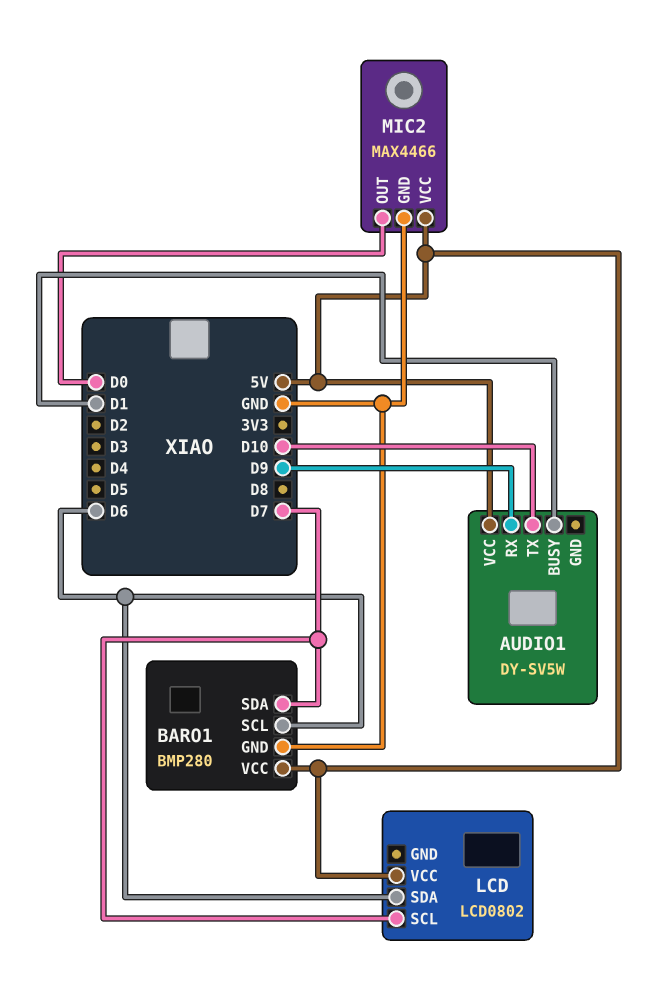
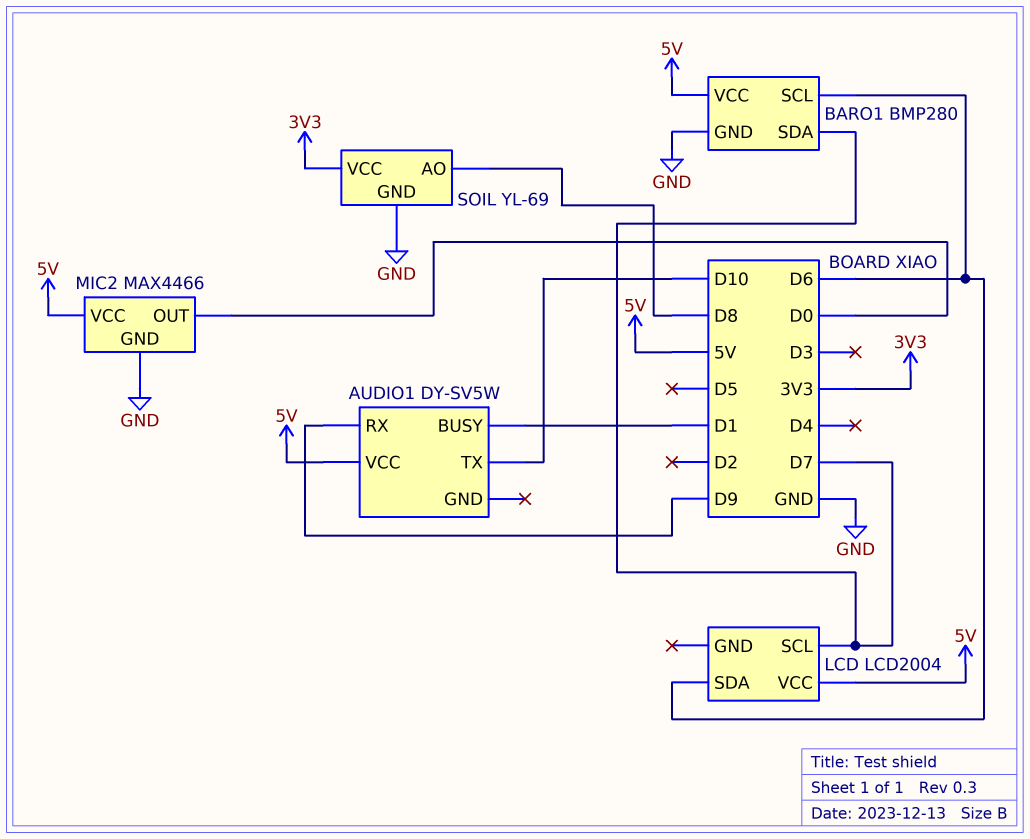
LCD: LCD0802 -> LCD2004
SOIL: none -> YL-69
SOIL pin AO: none -> D8
SOIL pin GND: none -> GND
SOIL pin VCC: none -> 3V3

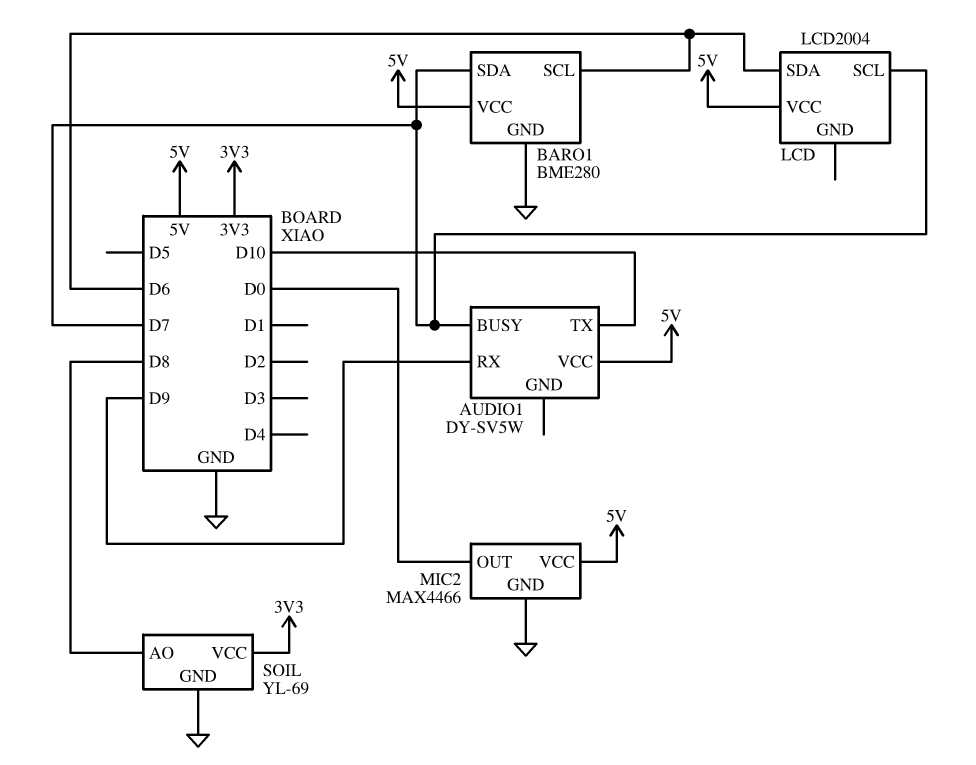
AUDIO1 pin BUSY: D1 -> D7
BARO1: BMP280 -> BME280

